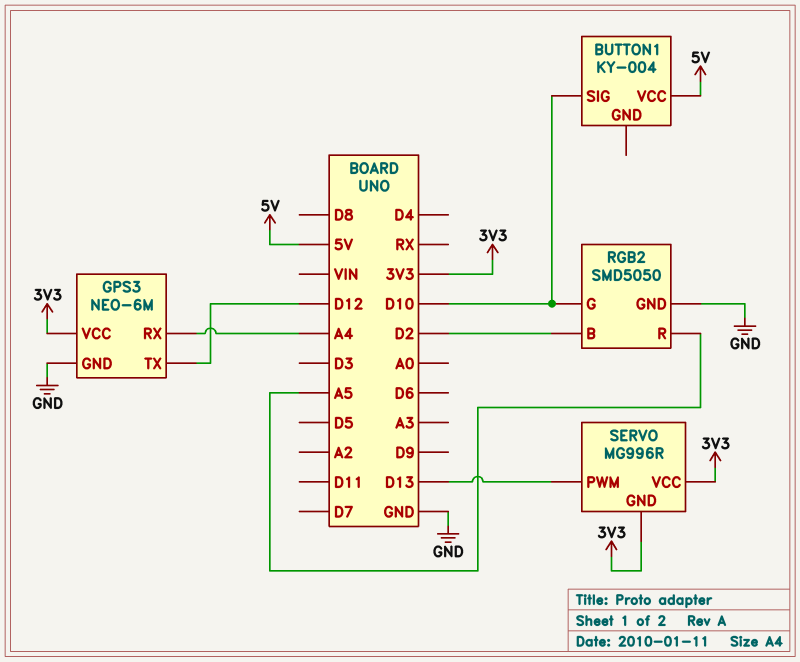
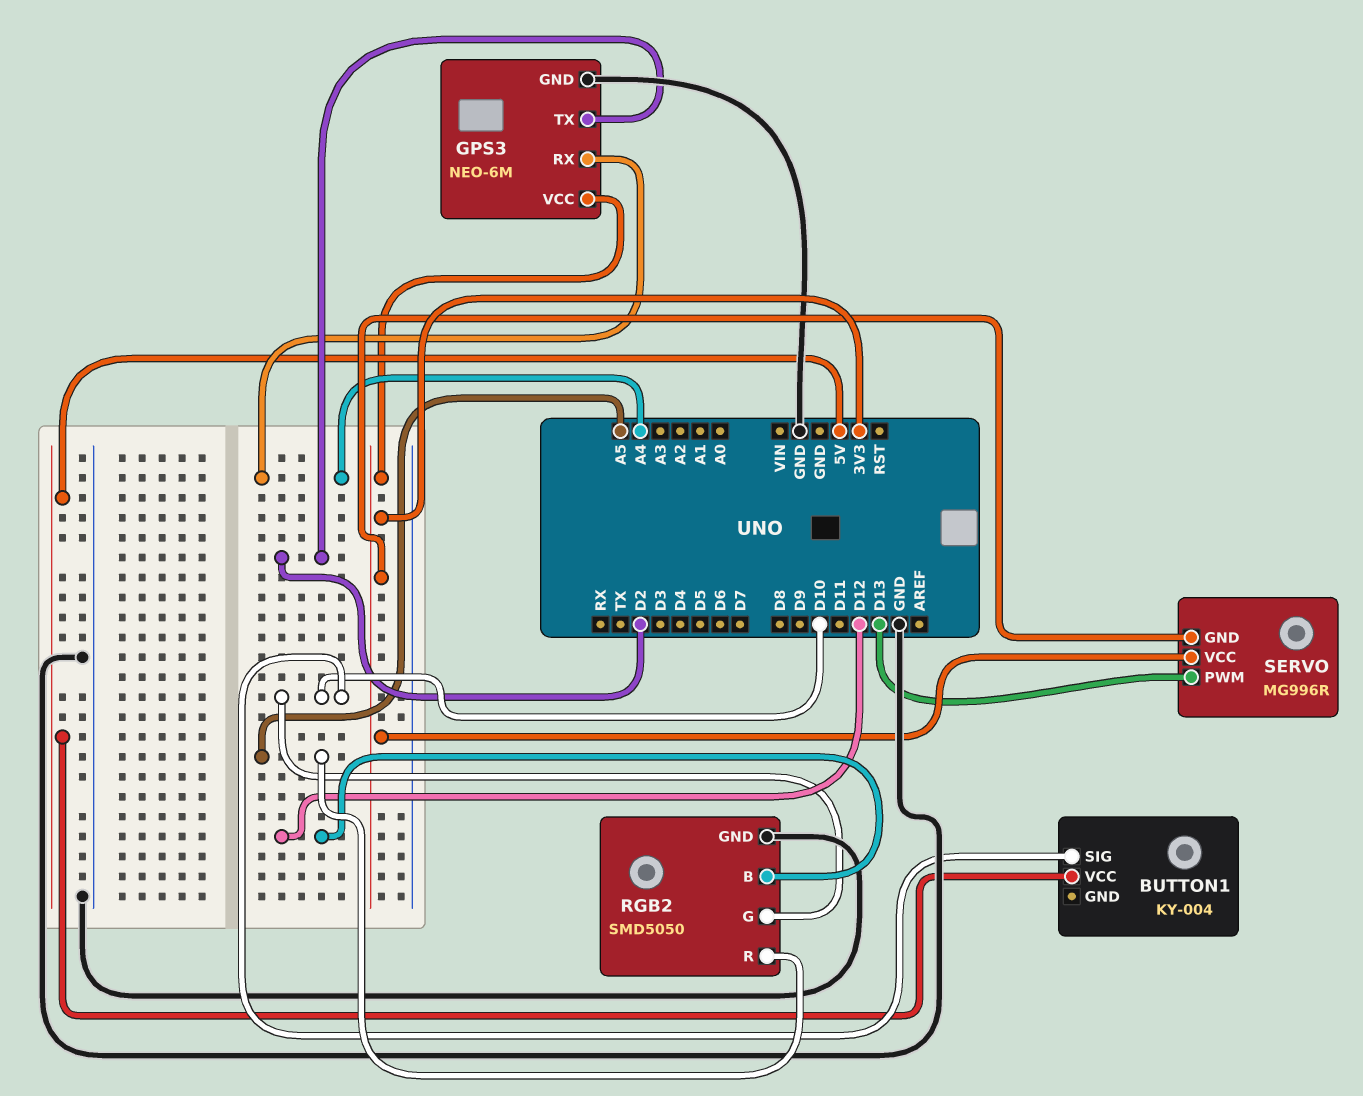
GPS3 pin TX: D12 -> D2
RGB2 pin B: D2 -> D12

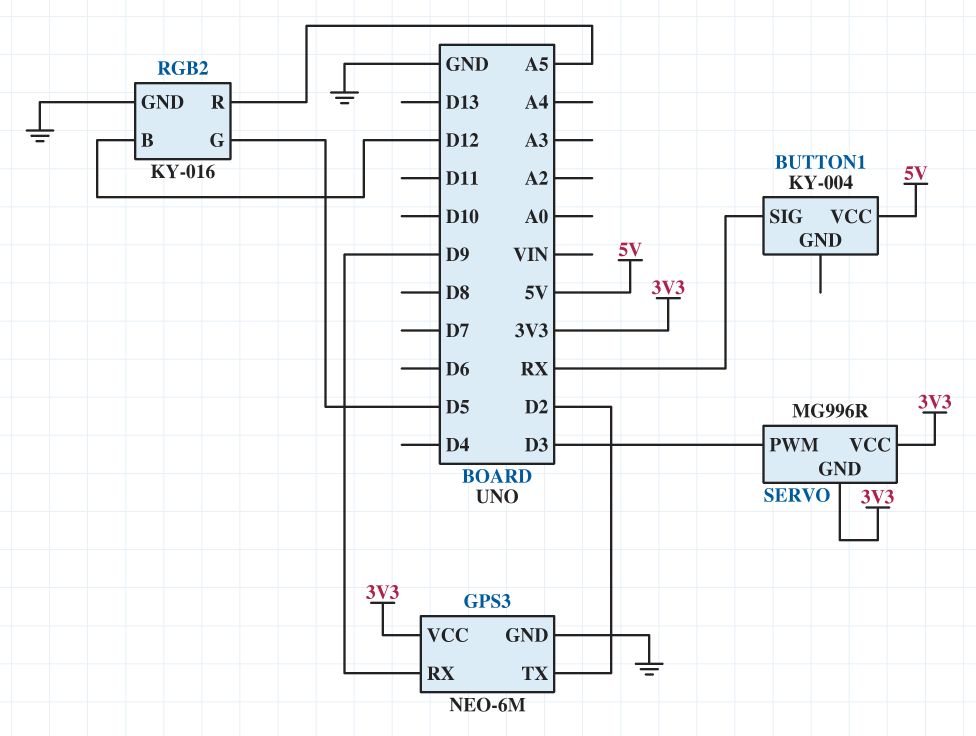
BUTTON1 pin SIG: D10 -> RX
GPS3 pin RX: A4 -> D9
RGB2: SMD5050 -> KY-016
RGB2 pin G: D10 -> D5
SERVO pin PWM: D13 -> D3

